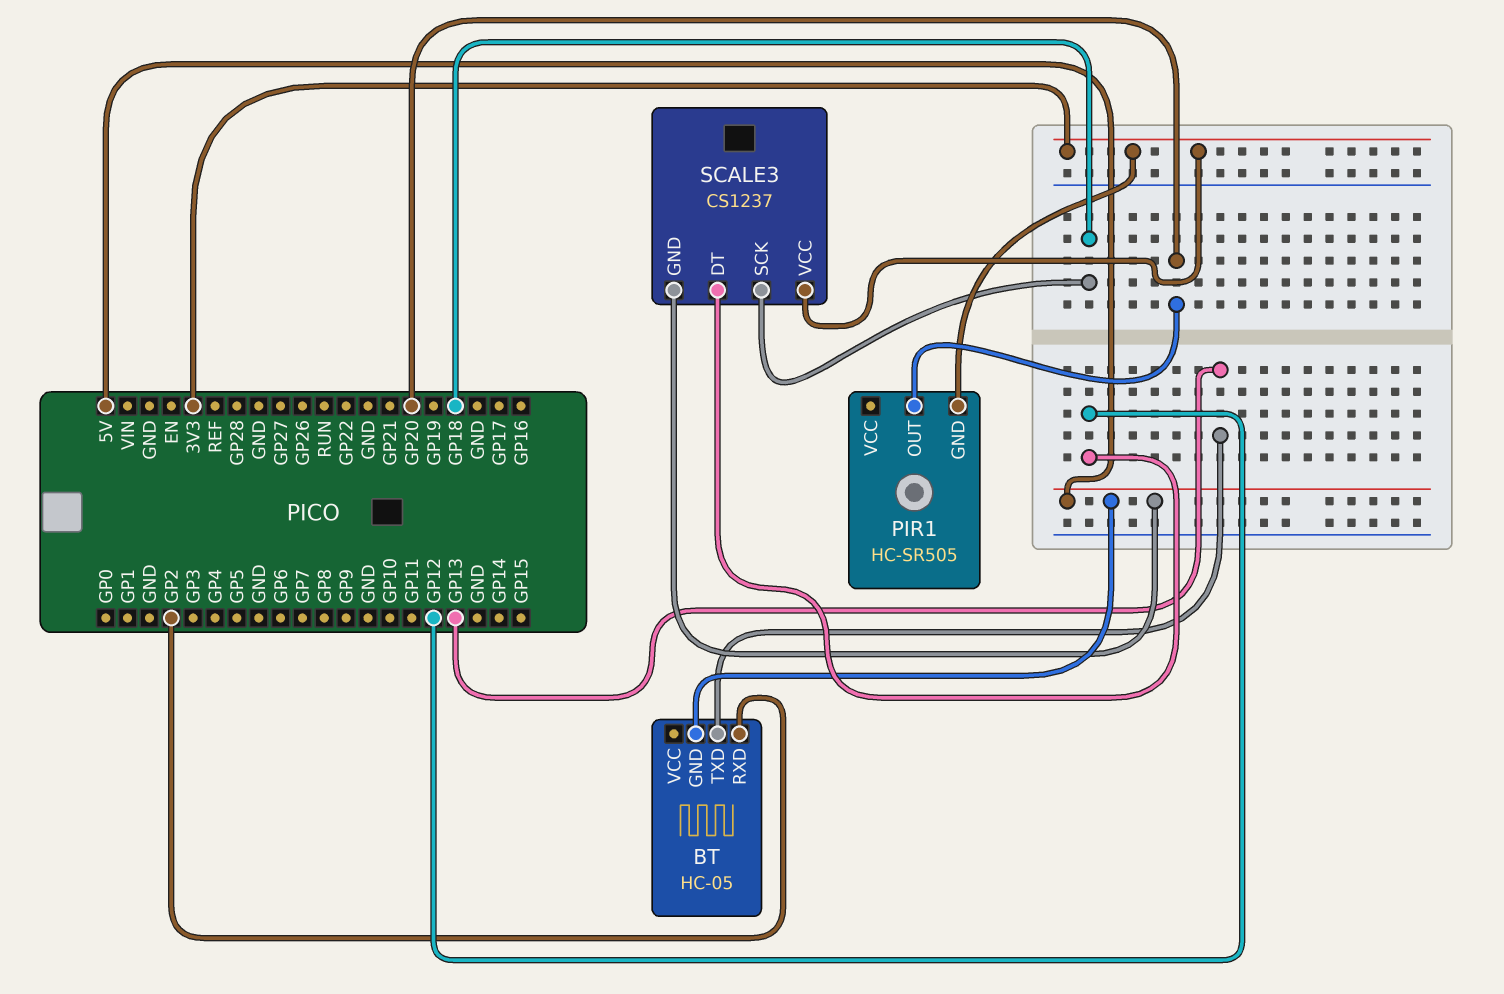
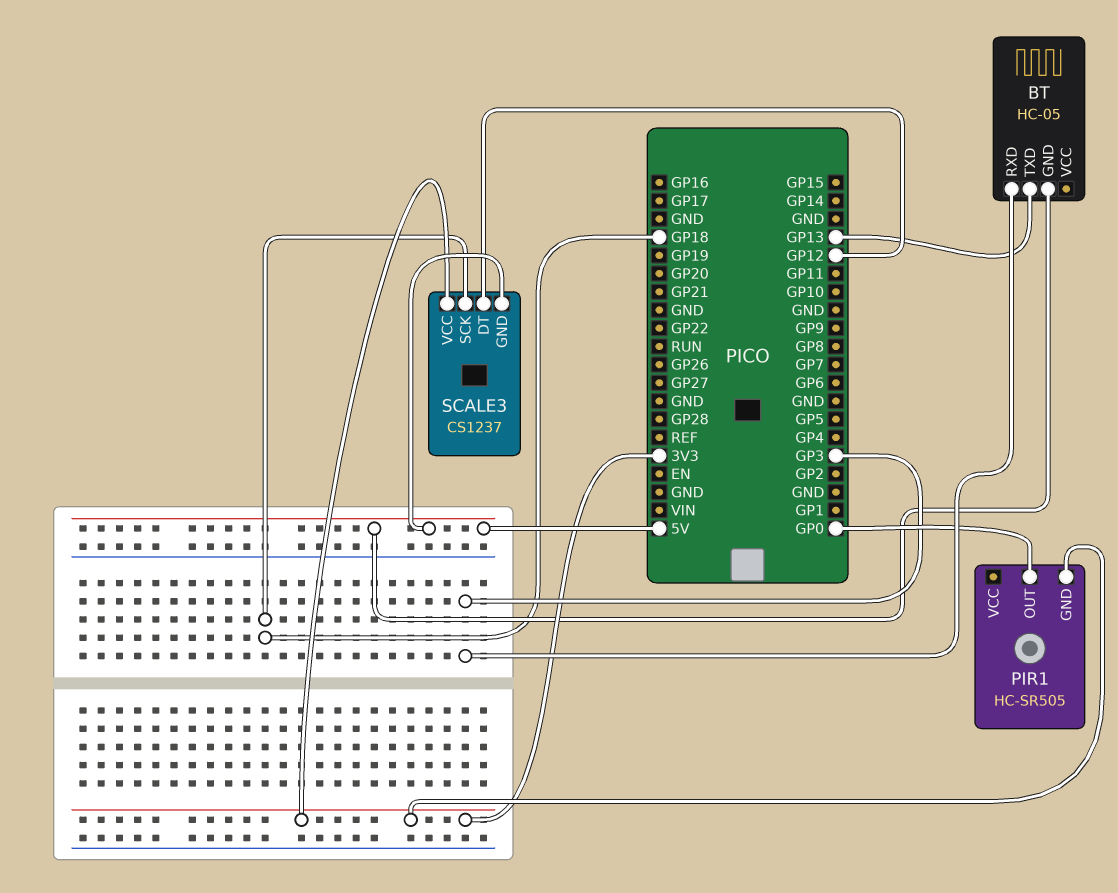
BT pin RXD: GP2 -> GP3
PIR1 pin OUT: GP20 -> GP0

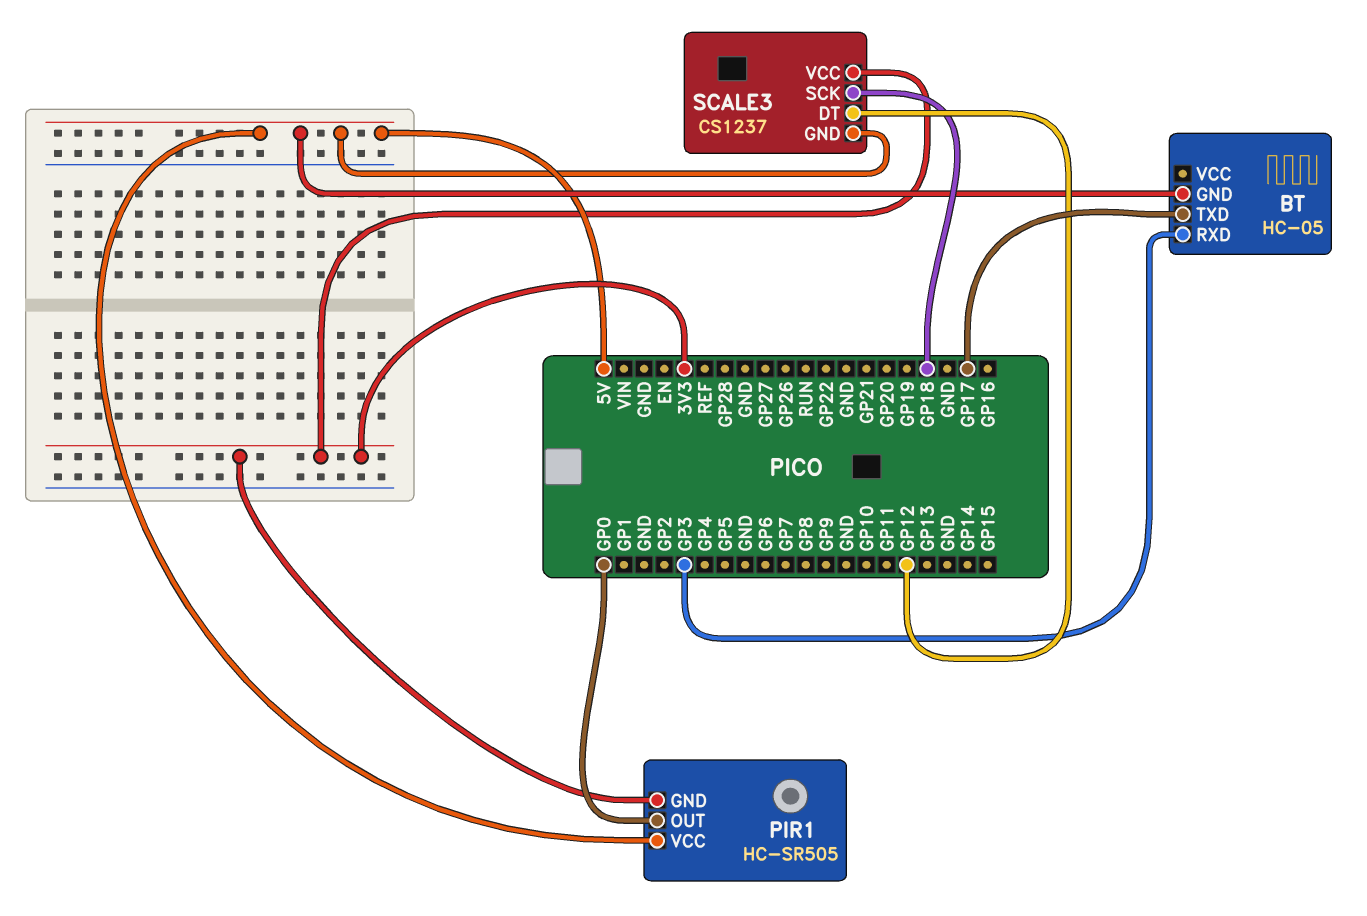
BT pin TXD: GP13 -> GP17
PIR1 pin VCC: none -> 5V

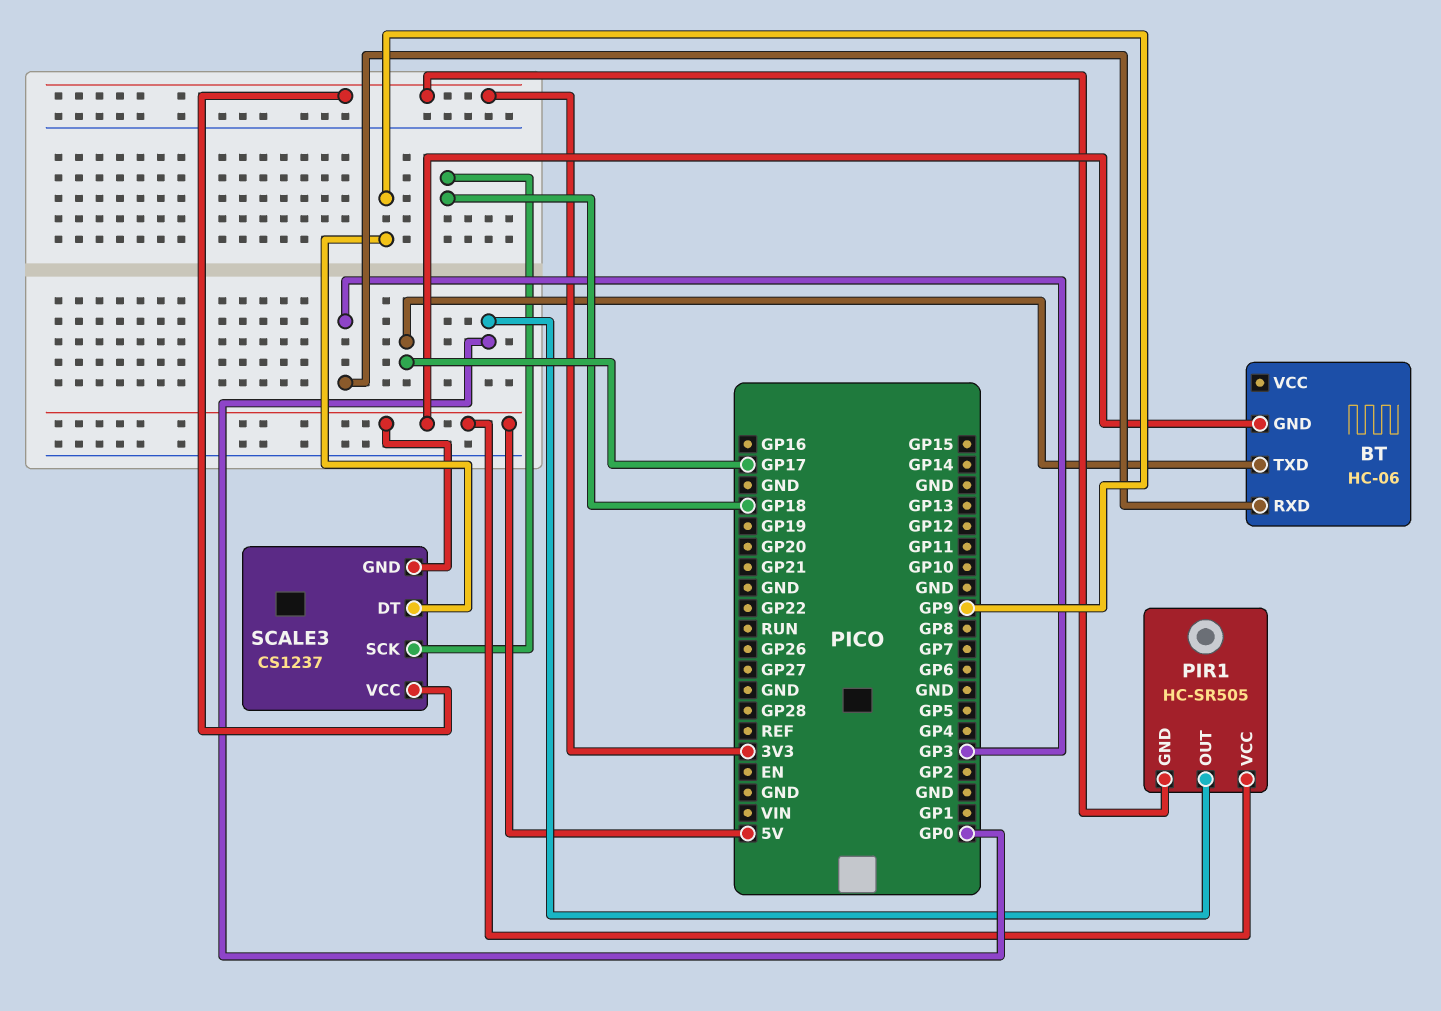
BT: HC-05 -> HC-06
SCALE3 pin DT: GP12 -> GP9

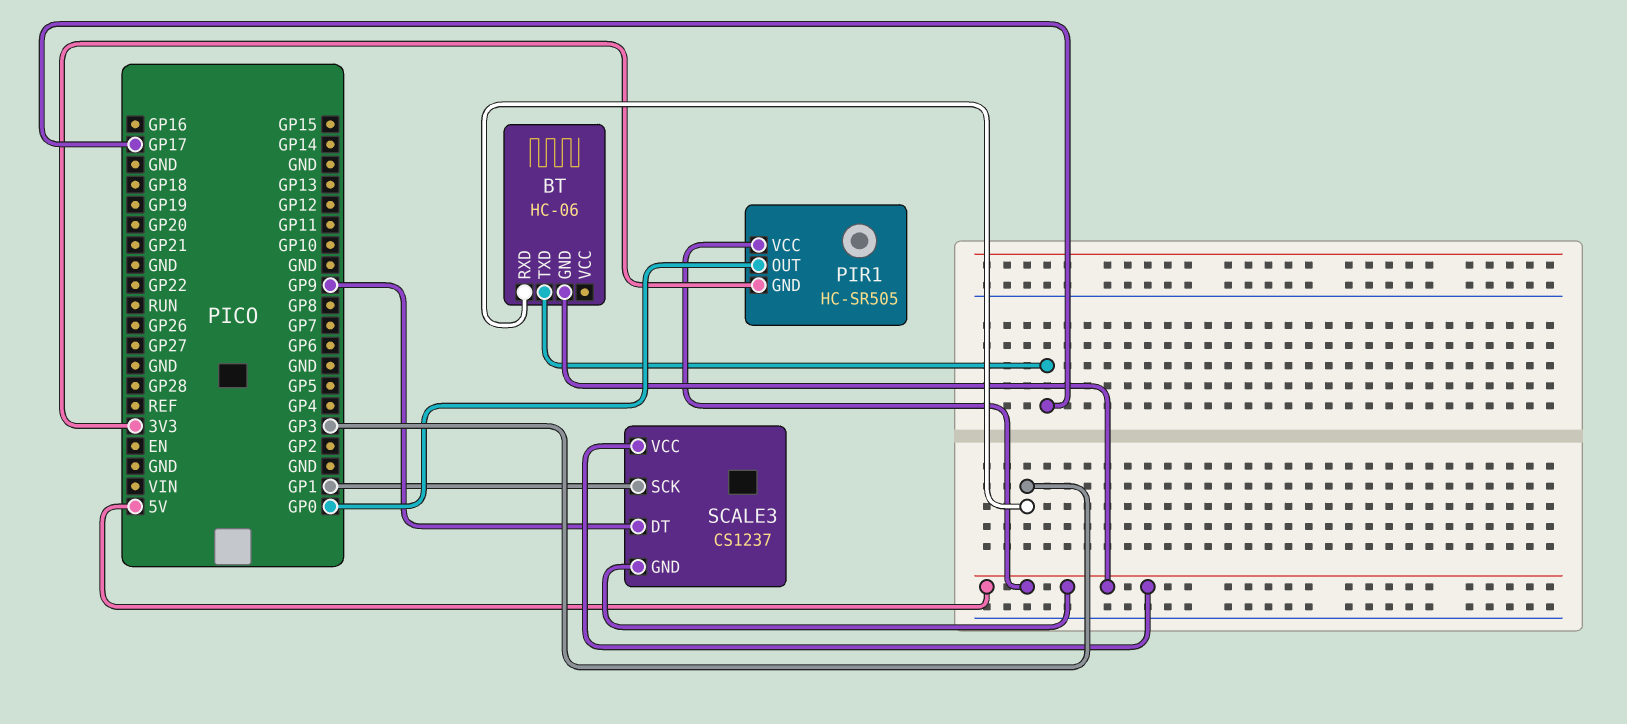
SCALE3 pin SCK: GP18 -> GP1
SCALE3 pin VCC: 3V3 -> 5V

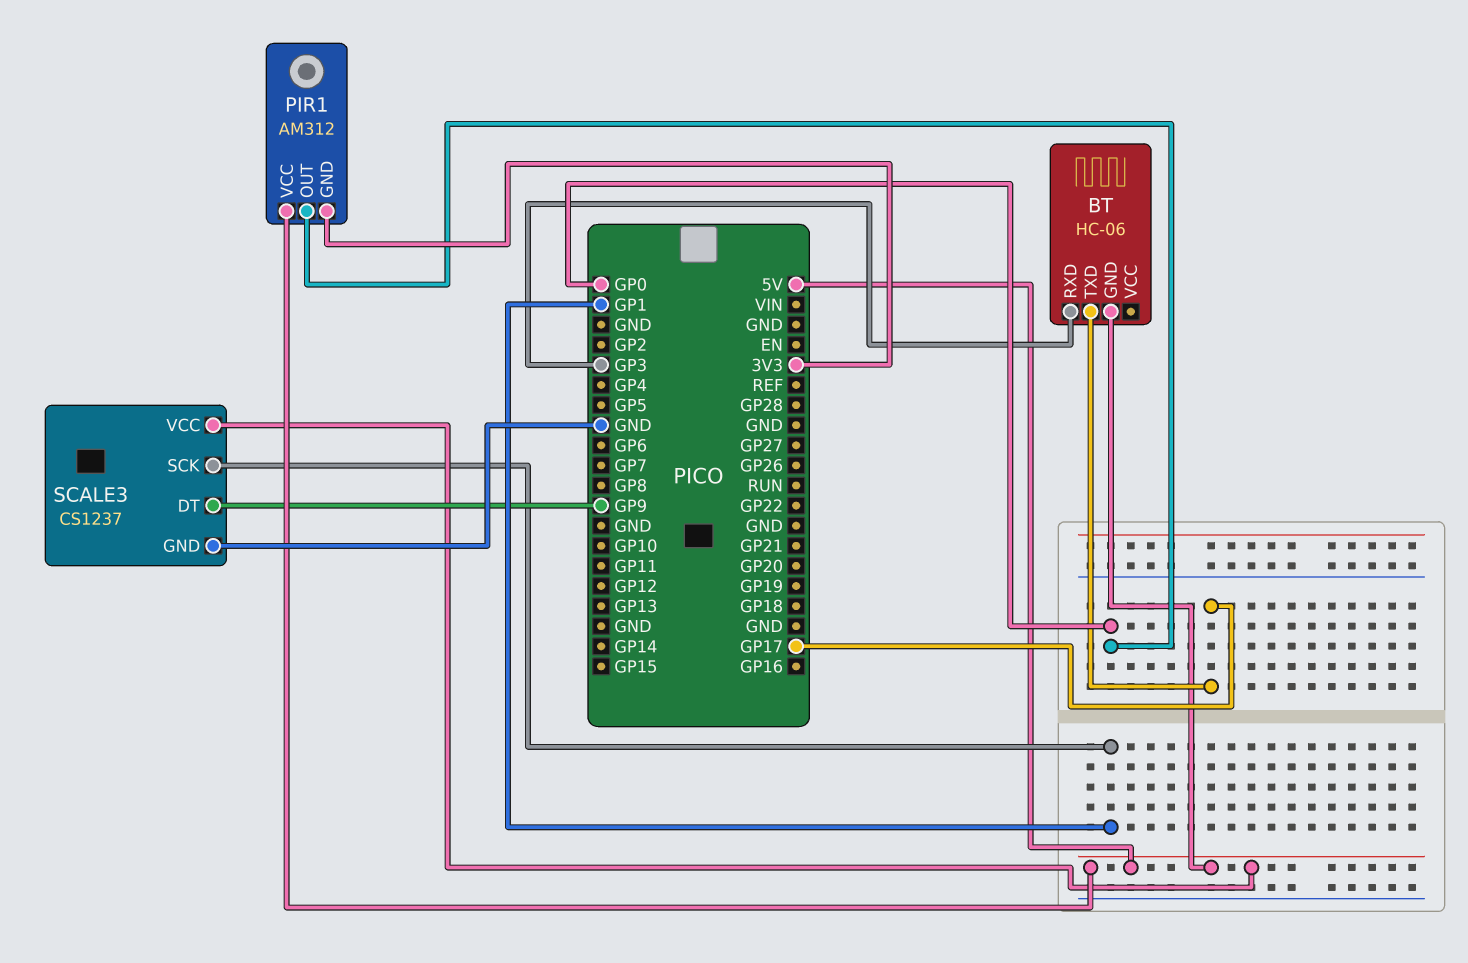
PIR1: HC-SR505 -> AM312
SCALE3 pin GND: 5V -> GND

